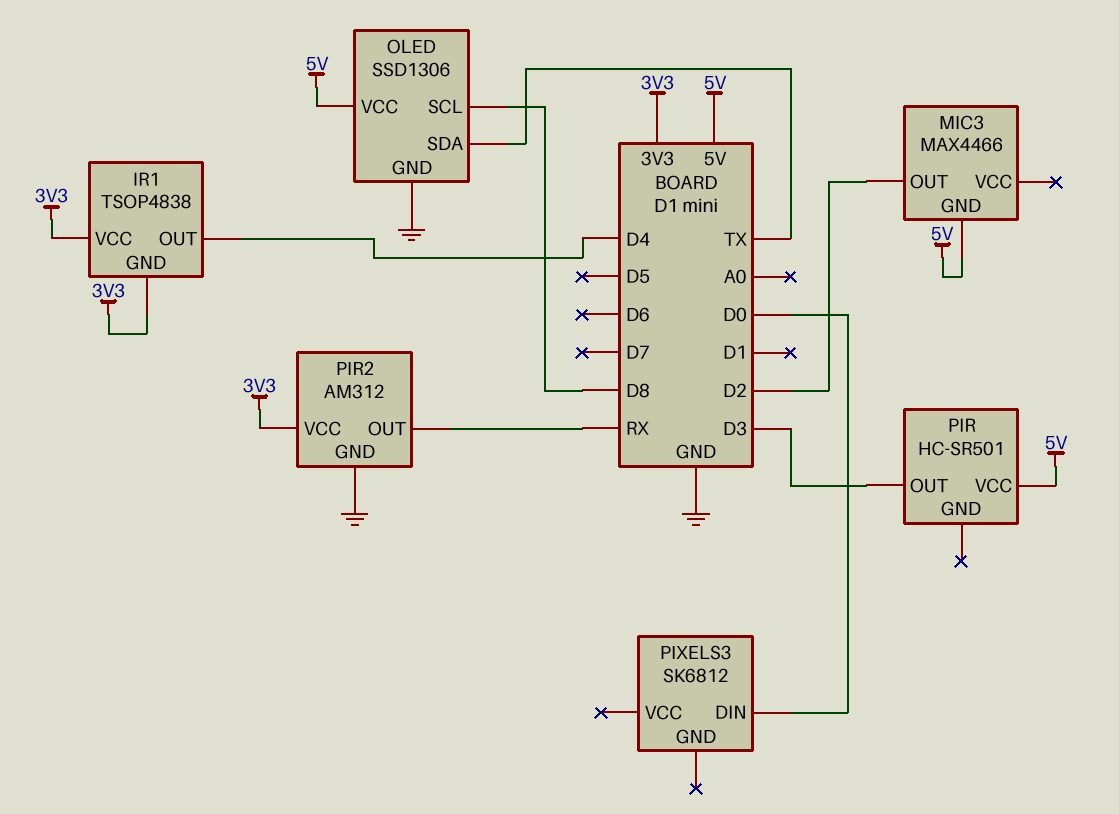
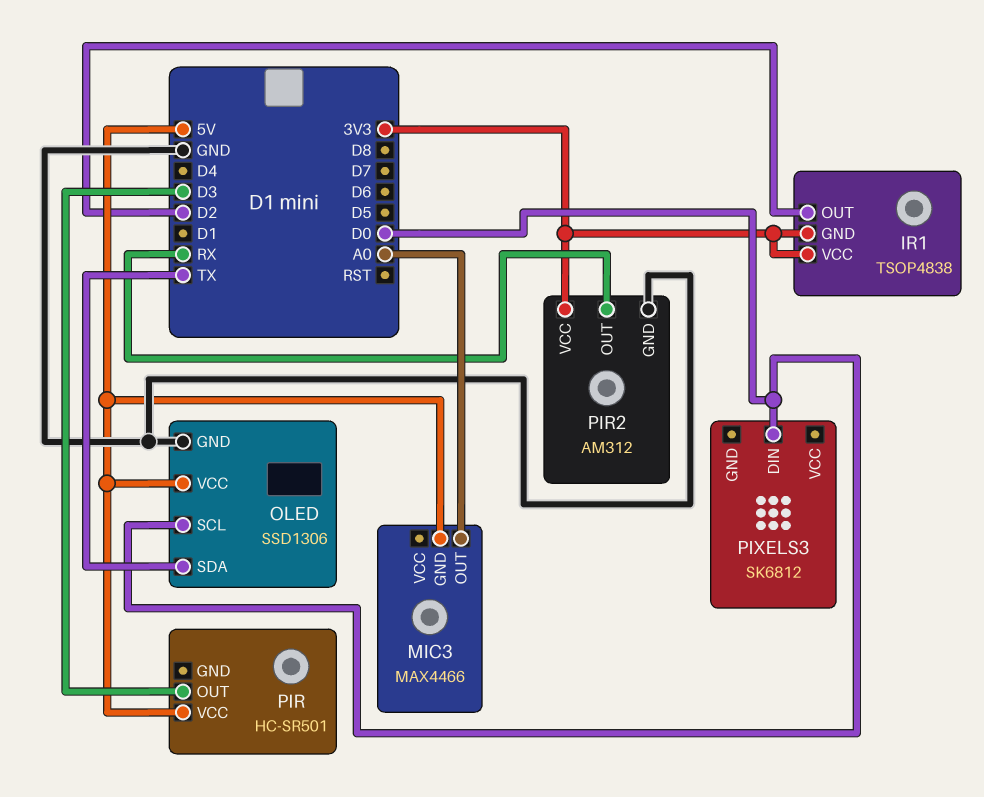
IR1 pin OUT: D4 -> D2
MIC3 pin OUT: D2 -> A0
OLED pin SCL: D8 -> D0

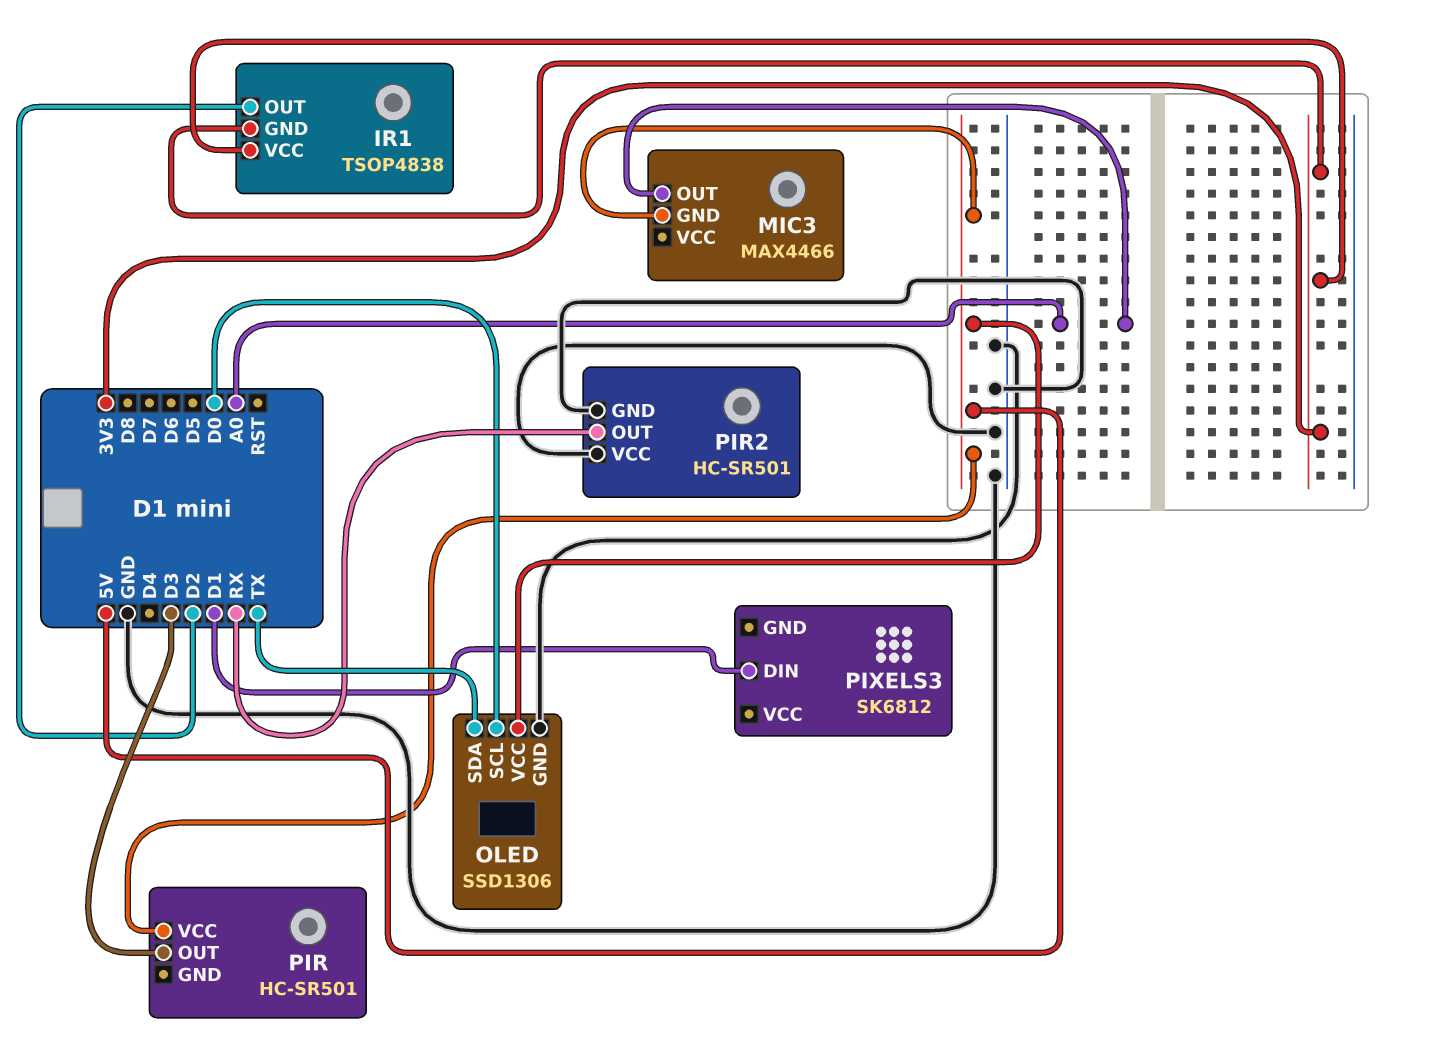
PIR2: AM312 -> HC-SR501
PIR2 pin VCC: 3V3 -> GND
PIXELS3 pin DIN: D0 -> D1

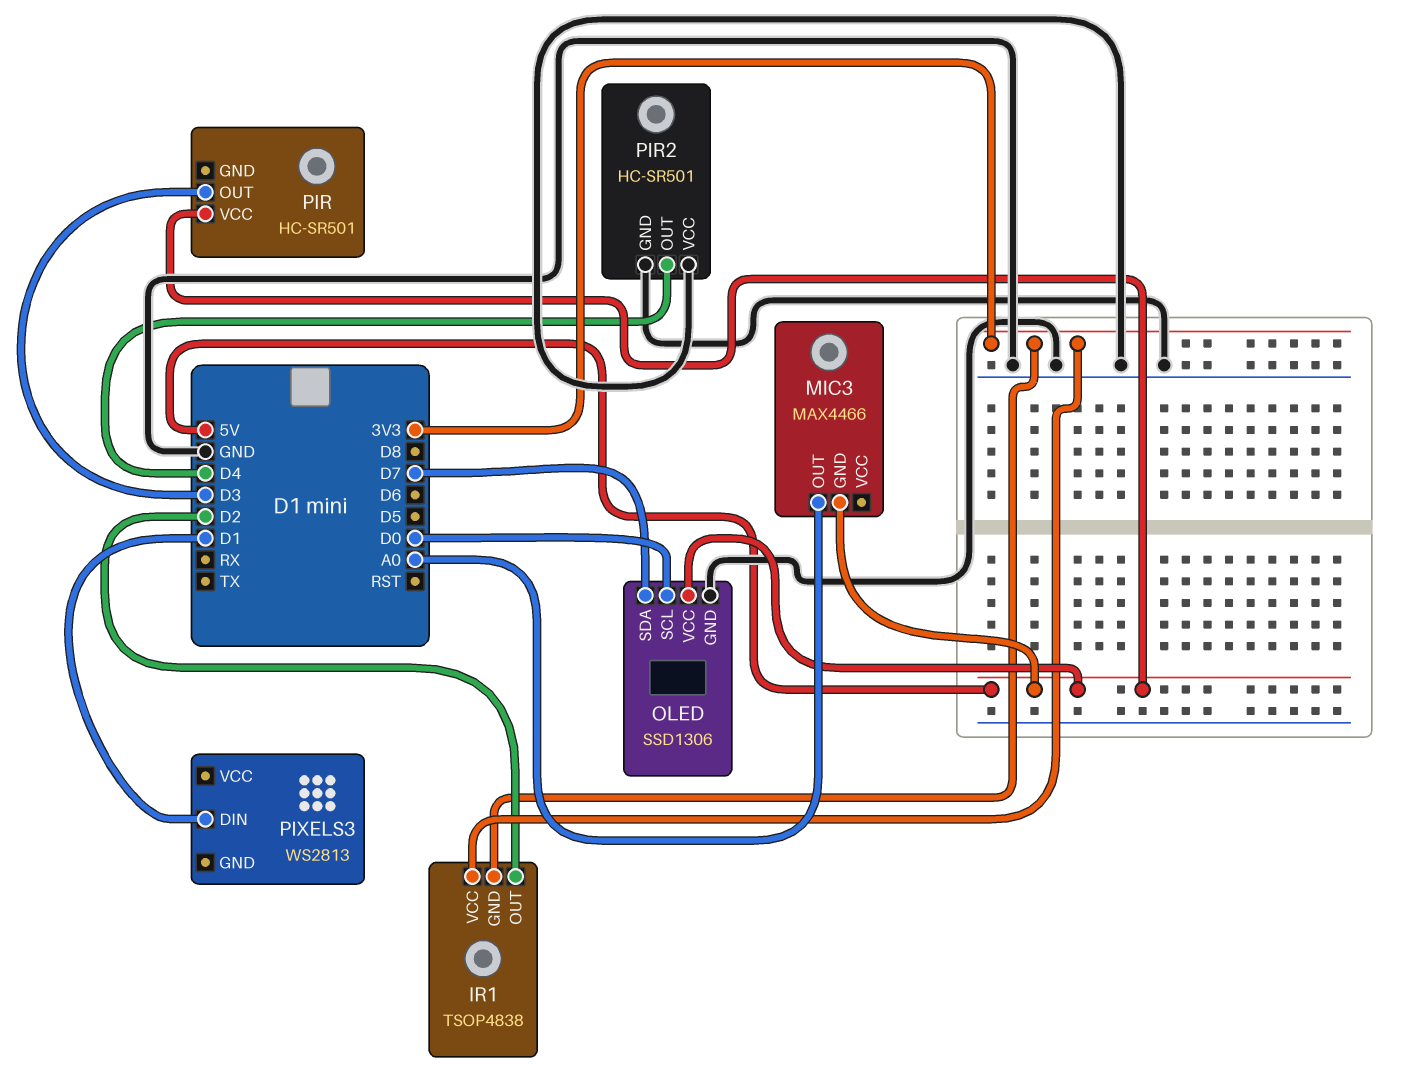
OLED pin SDA: TX -> D7
PIR2 pin OUT: RX -> D4
PIXELS3: SK6812 -> WS2813

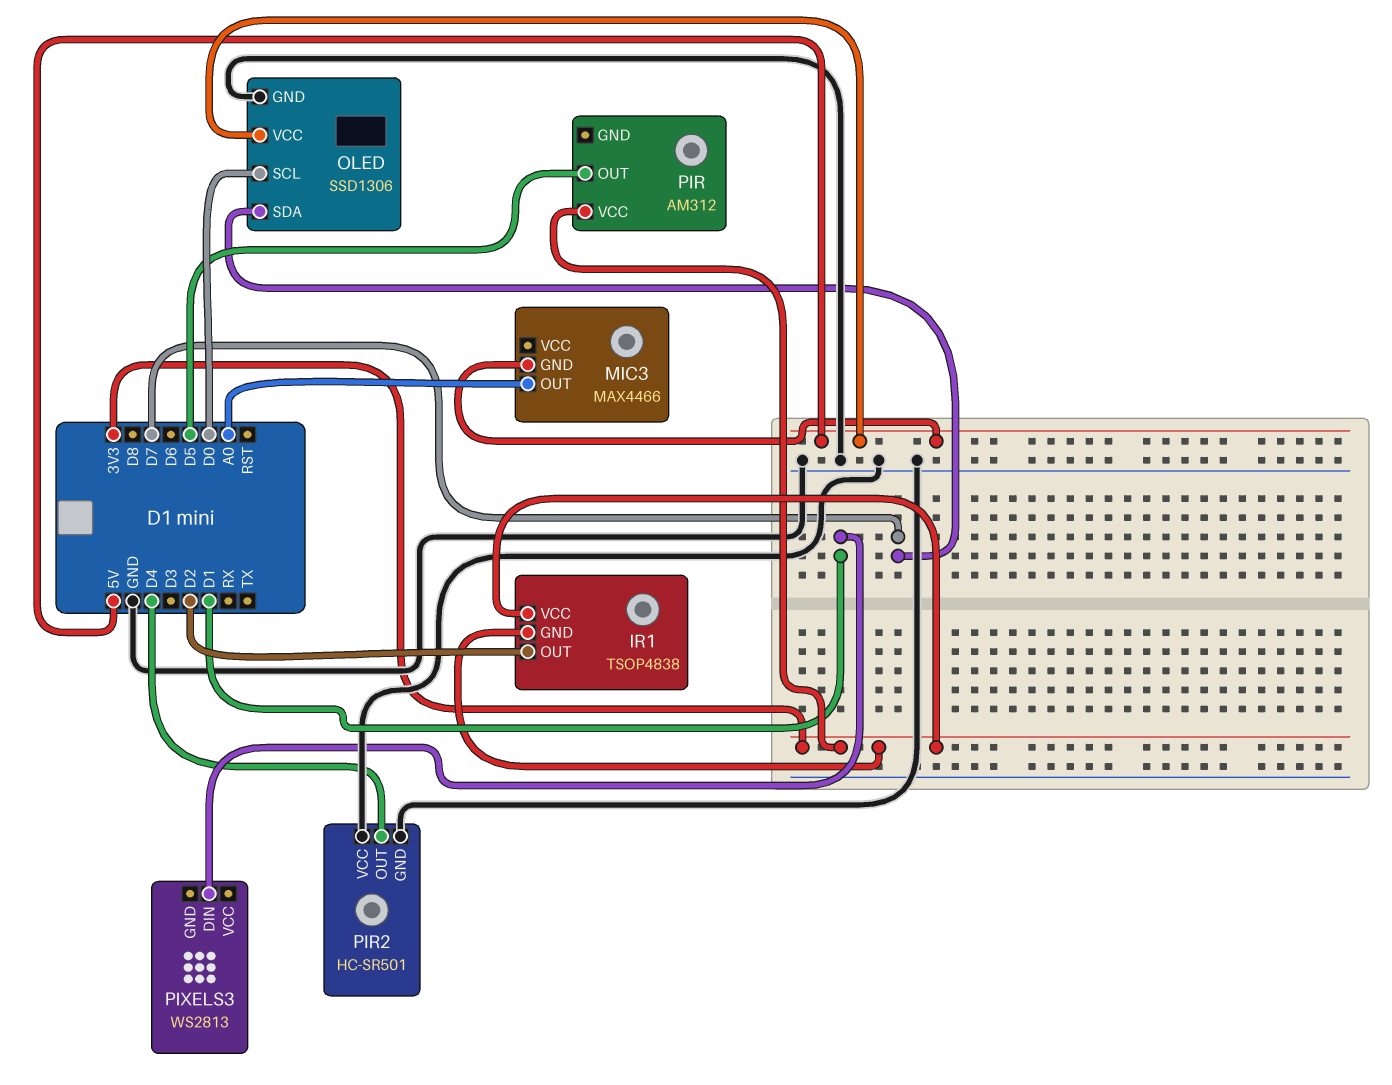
PIR: HC-SR501 -> AM312
PIR pin OUT: D3 -> D5
PIR pin VCC: 5V -> 3V3

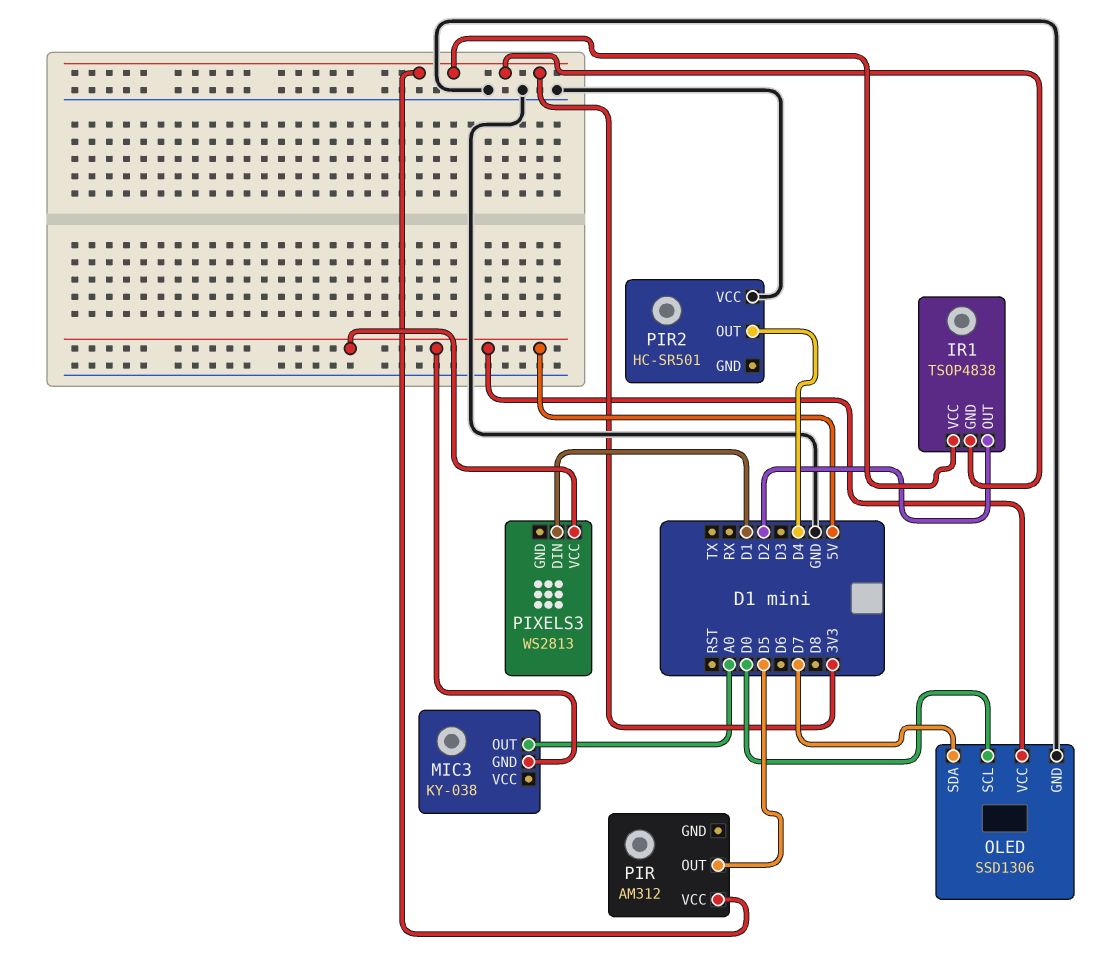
MIC3: MAX4466 -> KY-038
PIR2 pin GND: GND -> none
PIXELS3 pin VCC: none -> 5V

